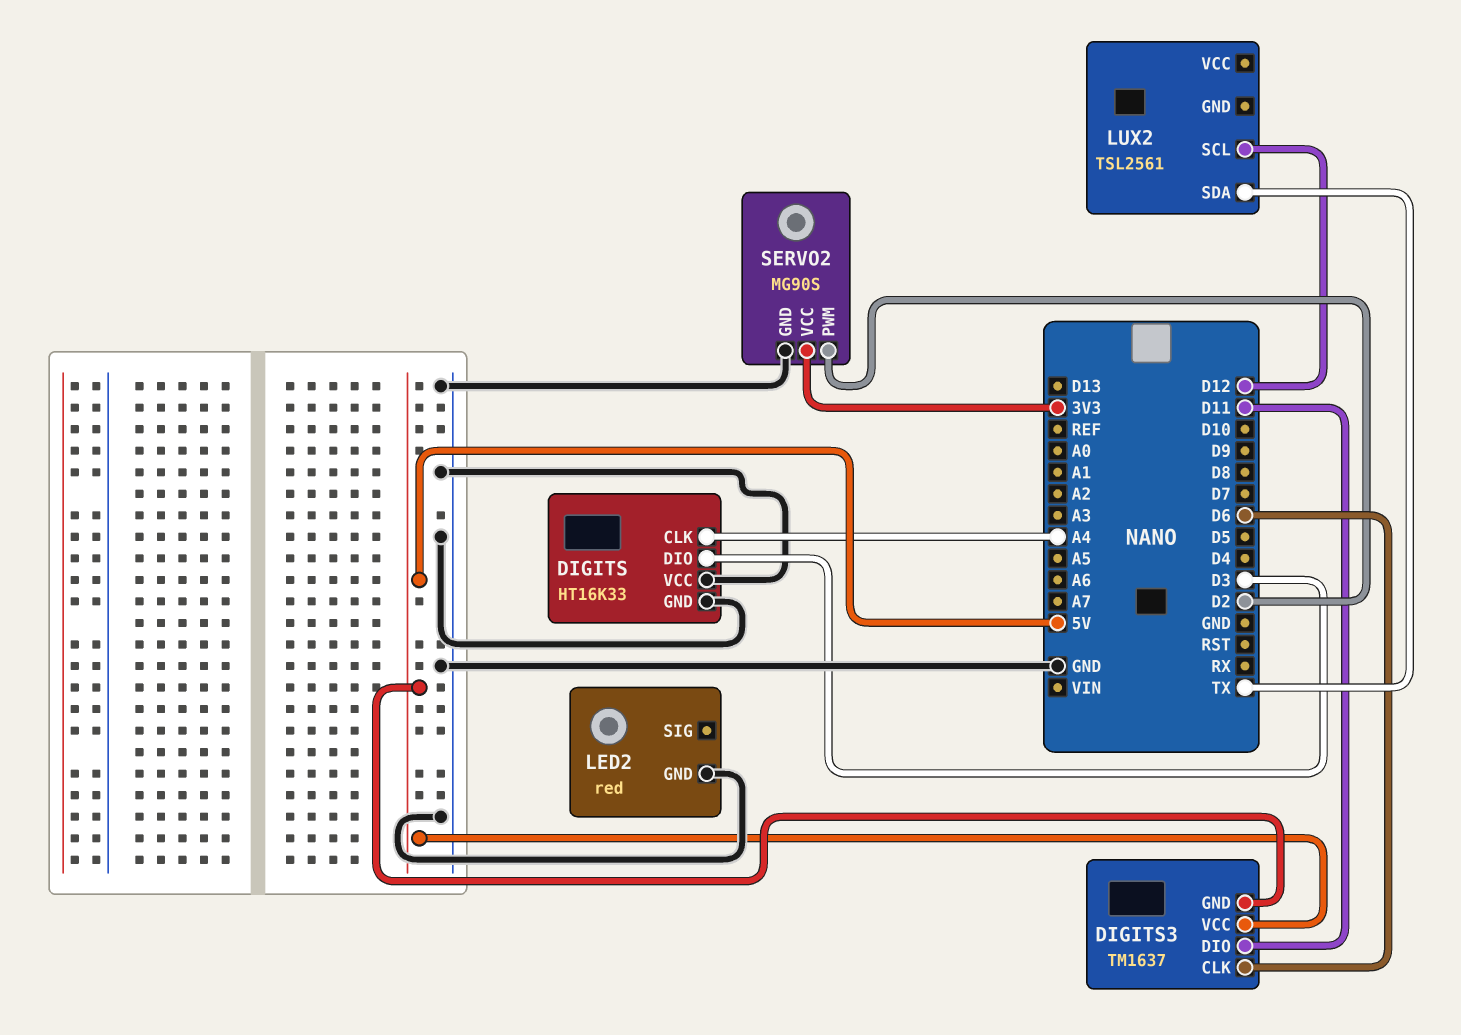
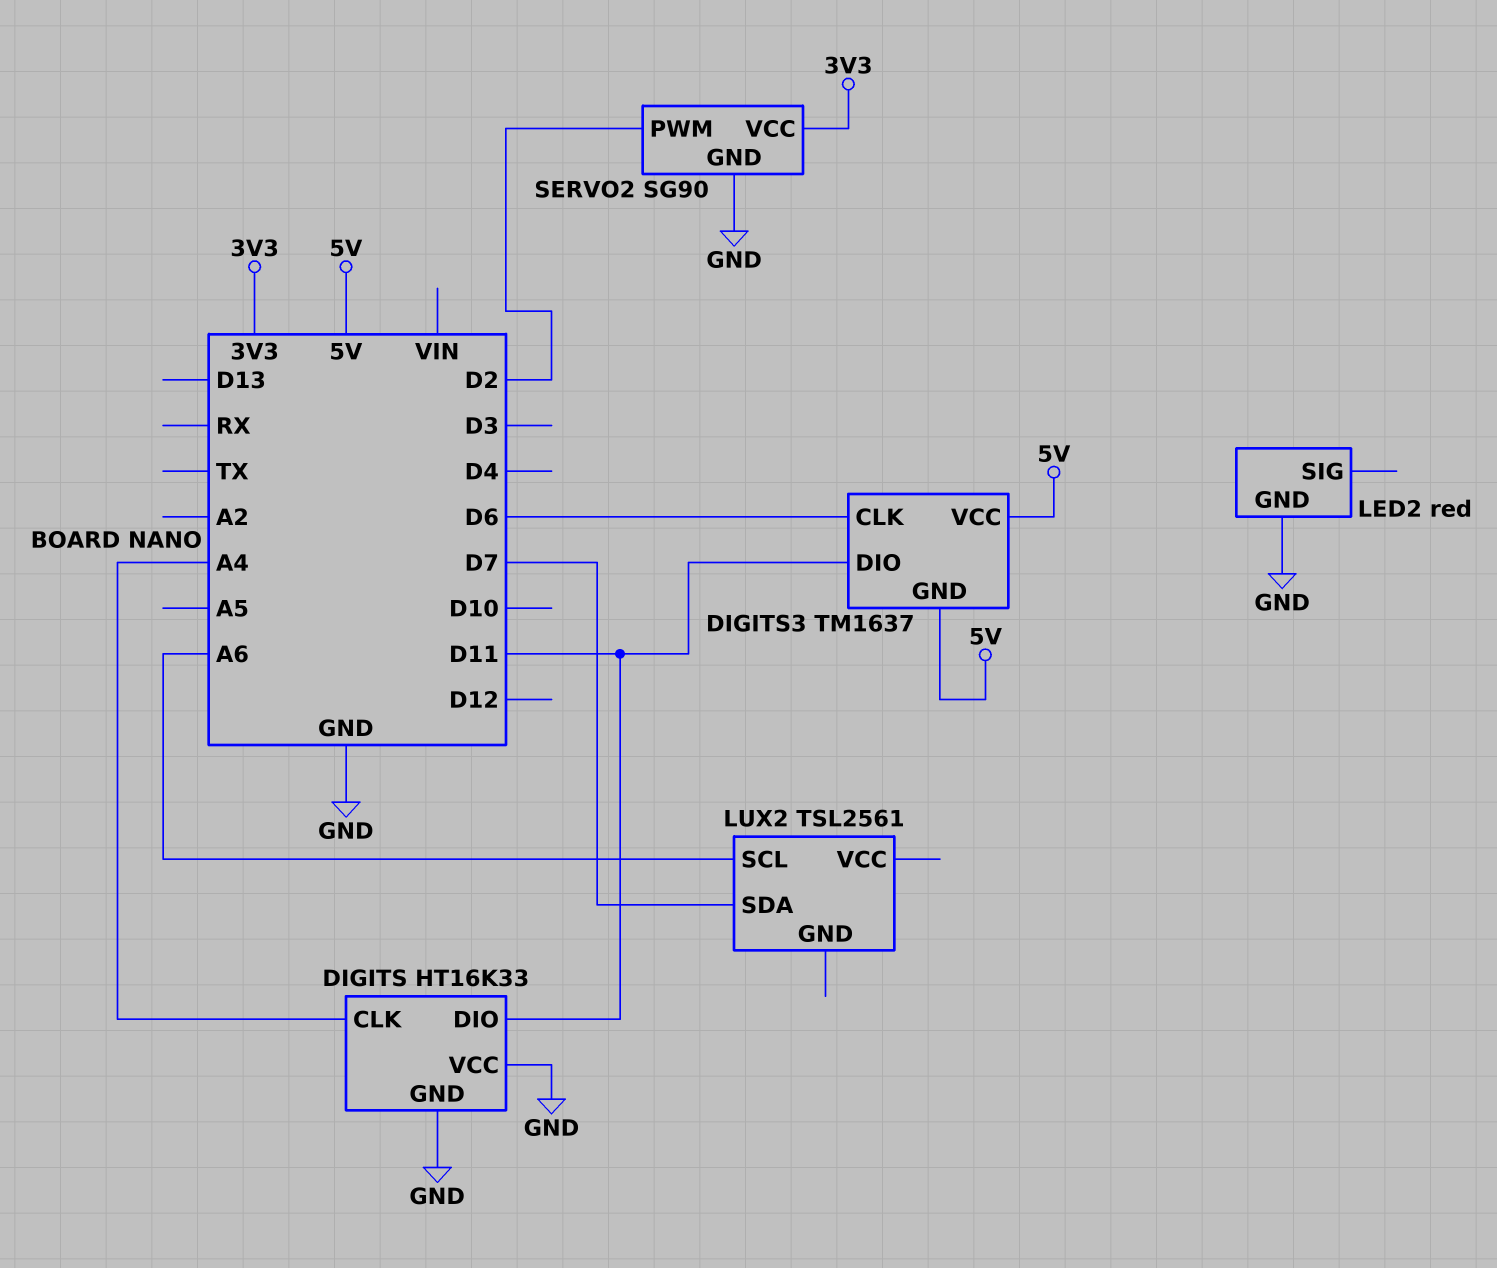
DIGITS pin DIO: D3 -> D11
LUX2 pin SCL: D12 -> A6
LUX2 pin SDA: TX -> D7
SERVO2: MG90S -> SG90

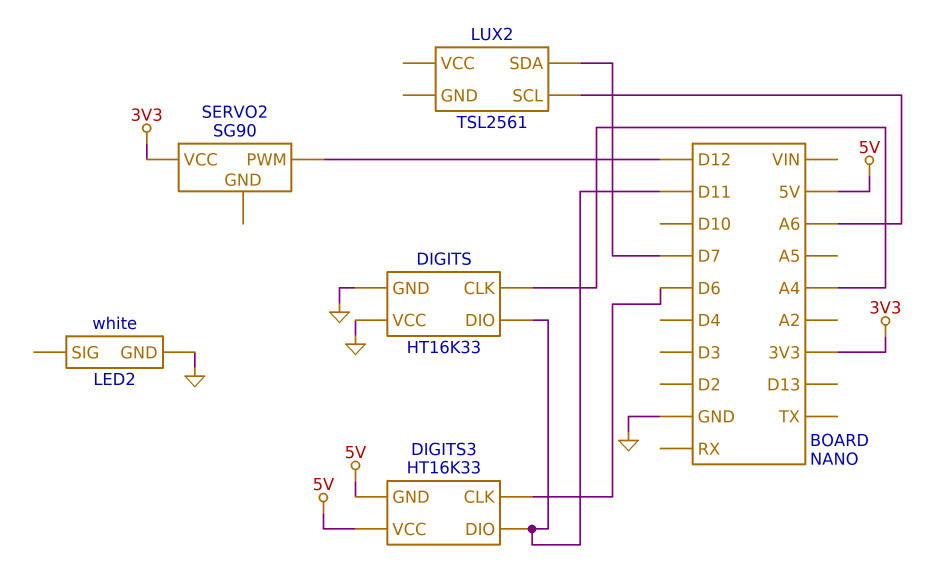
DIGITS3: TM1637 -> HT16K33
LED2: red -> white
SERVO2 pin GND: GND -> none
SERVO2 pin PWM: D2 -> D12

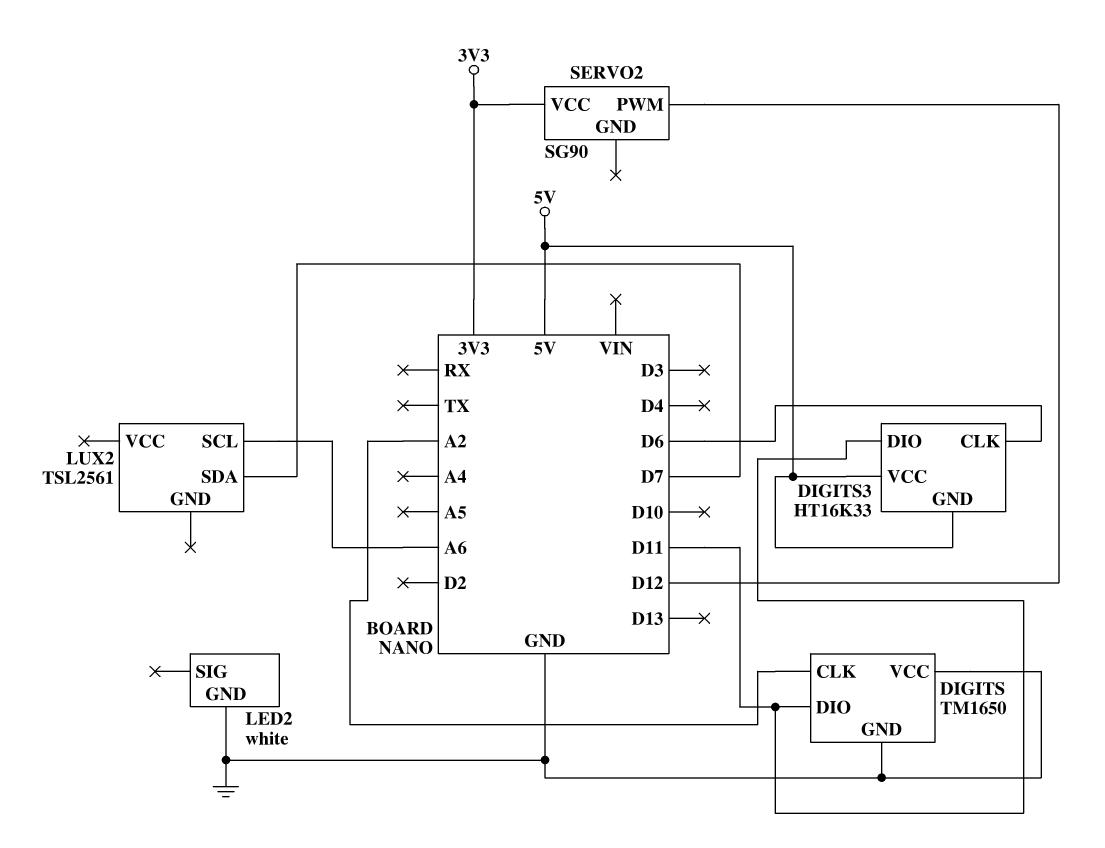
DIGITS: HT16K33 -> TM1650
DIGITS pin CLK: A4 -> A2

